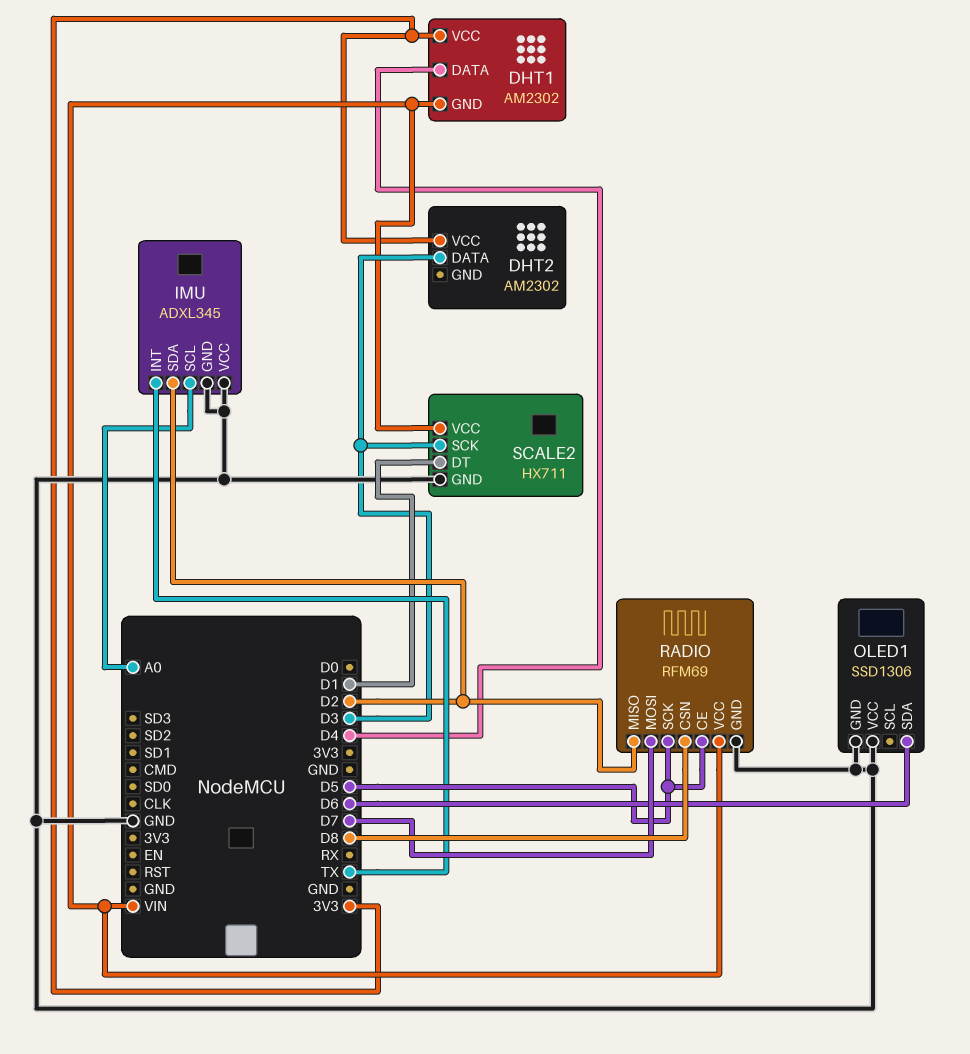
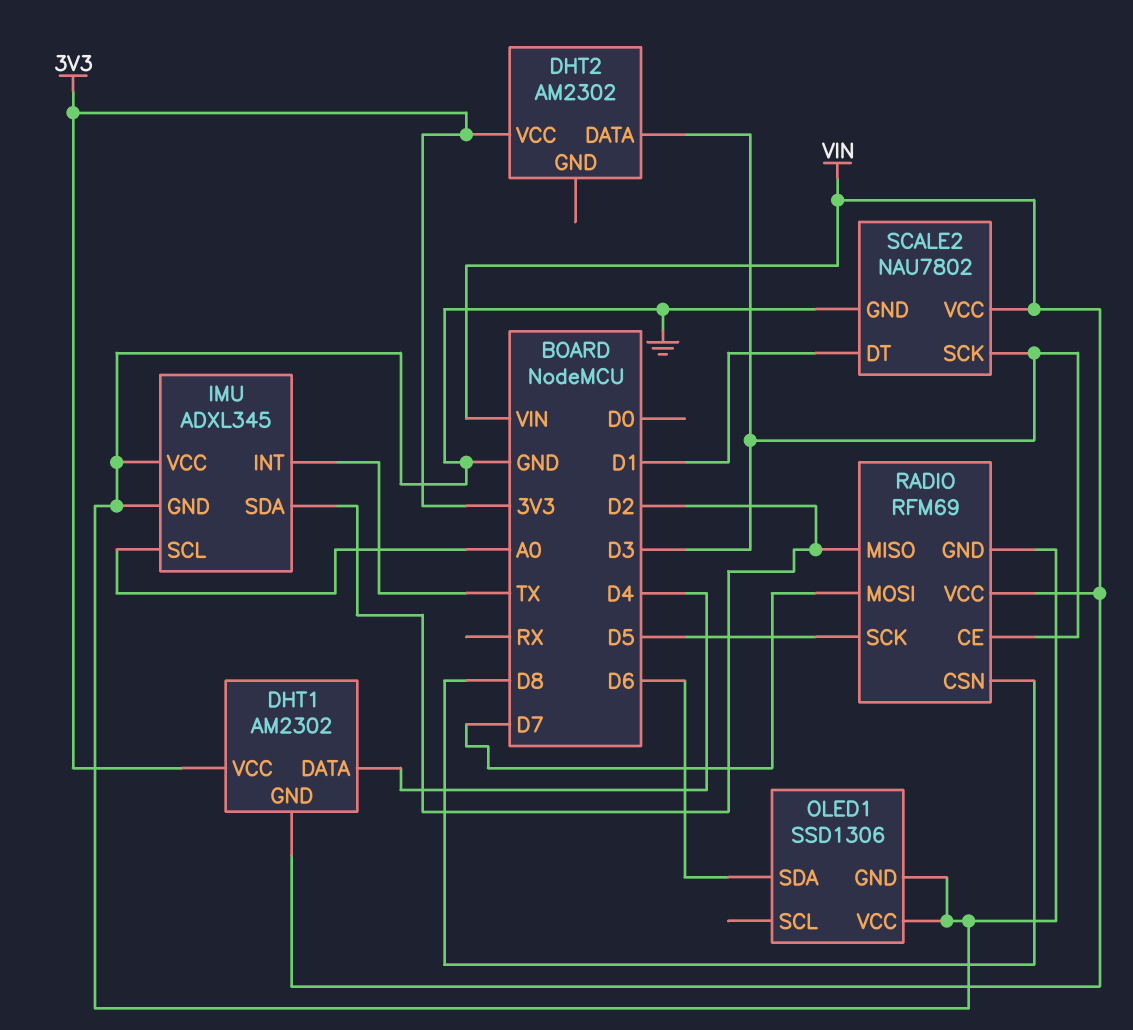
RADIO pin CE: D5 -> D3
SCALE2: HX711 -> NAU7802

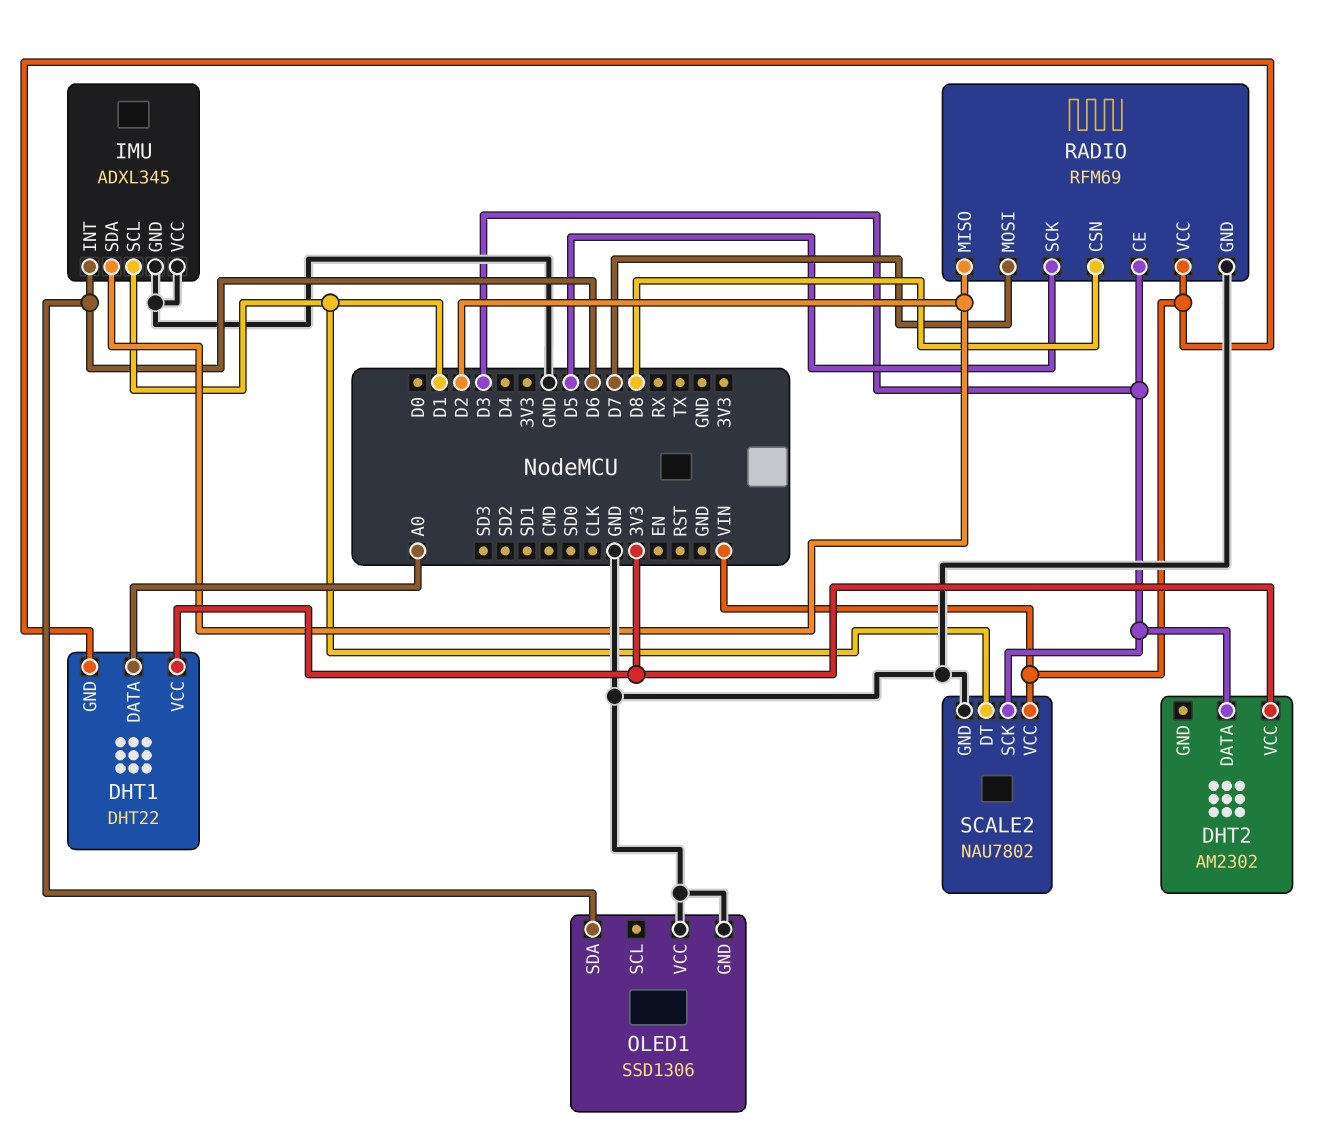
DHT1: AM2302 -> DHT22
DHT1 pin DATA: D4 -> A0
IMU pin INT: TX -> D6
IMU pin SCL: A0 -> D1

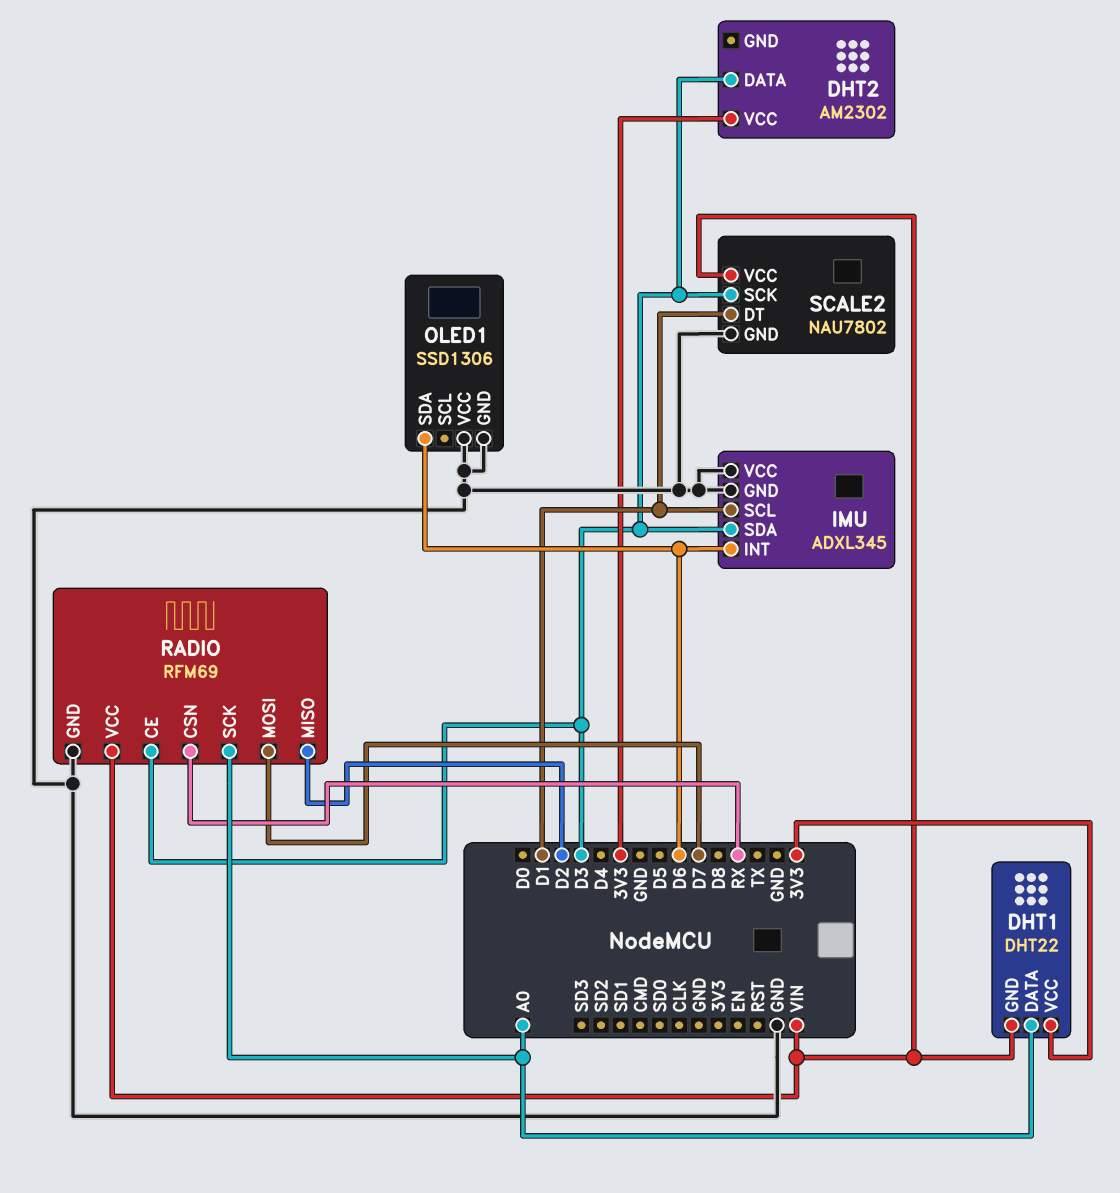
IMU pin SDA: D2 -> D3
RADIO pin CSN: D8 -> RX
RADIO pin SCK: D5 -> A0

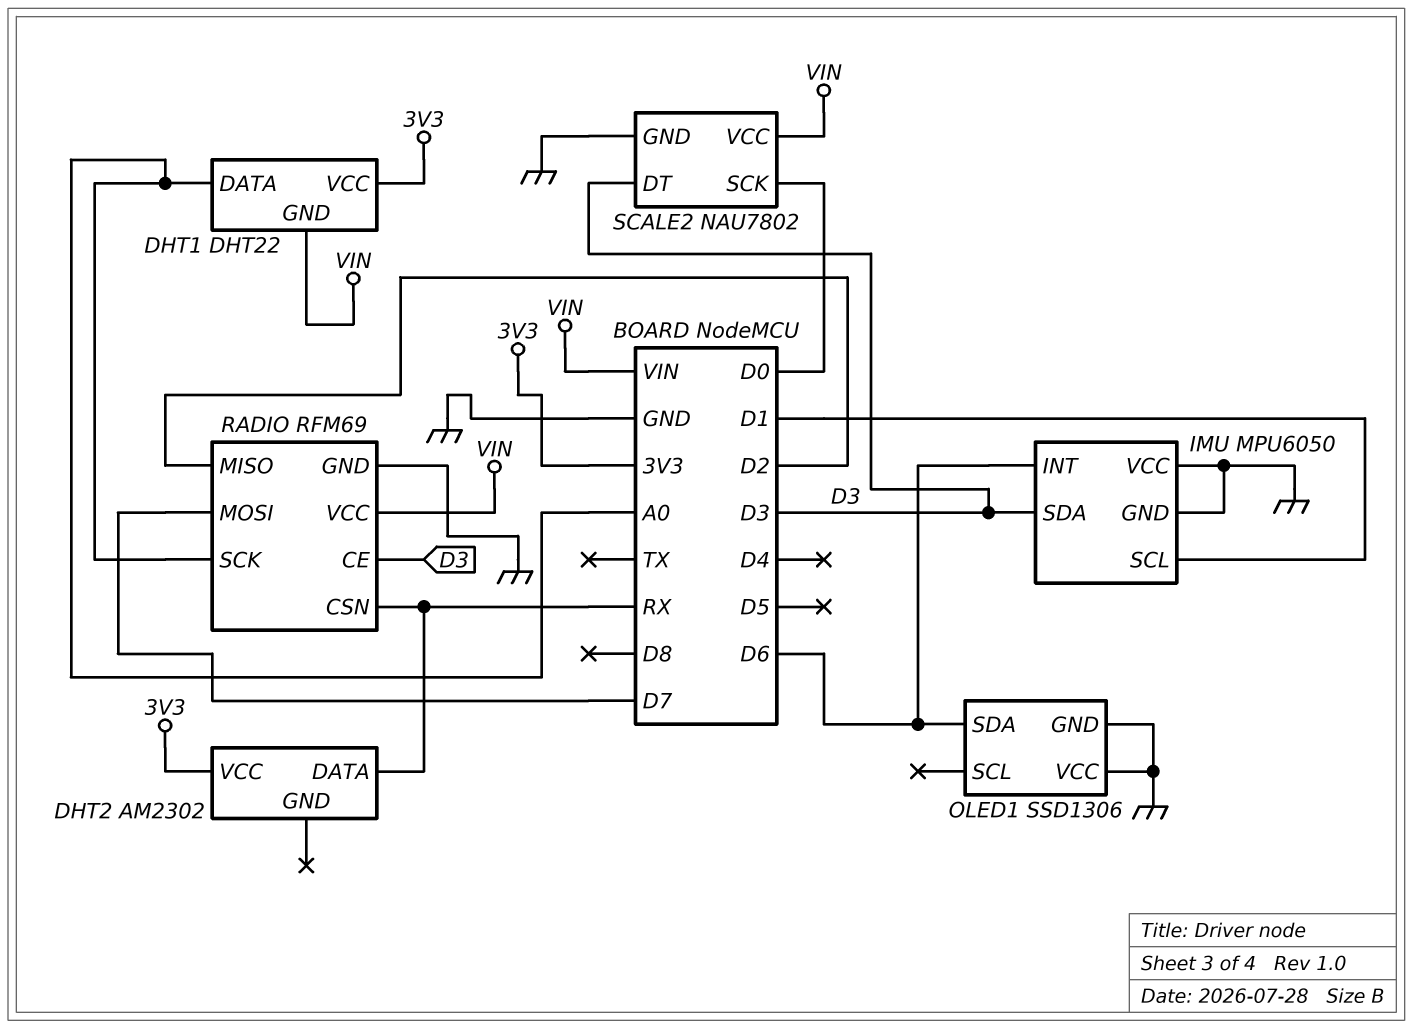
DHT2 pin DATA: D3 -> RX
IMU: ADXL345 -> MPU6050
SCALE2 pin DT: D1 -> D3
SCALE2 pin SCK: D3 -> D0

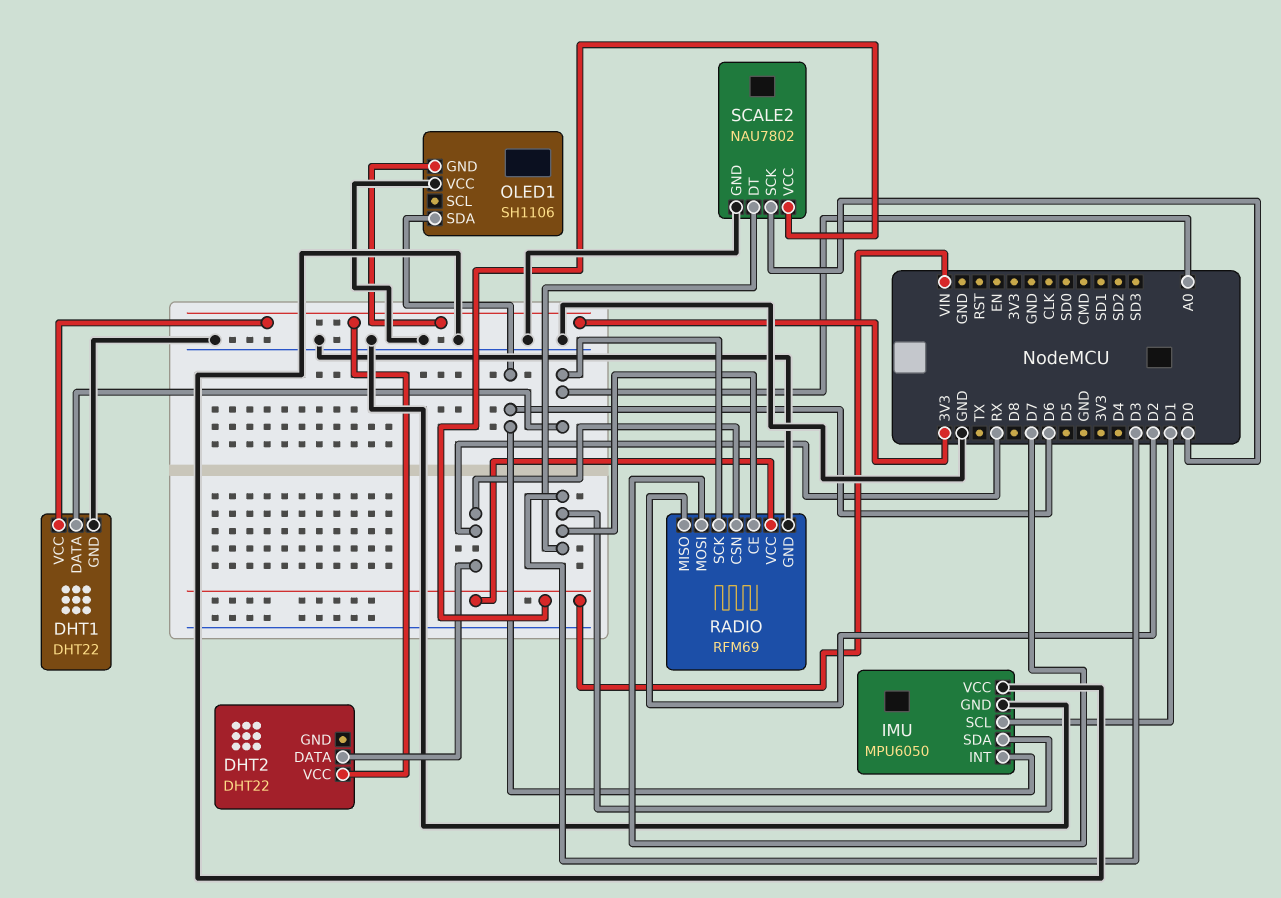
DHT1 pin GND: VIN -> GND
DHT2: AM2302 -> DHT22
OLED1: SSD1306 -> SH1106
OLED1 pin GND: GND -> 3V3

